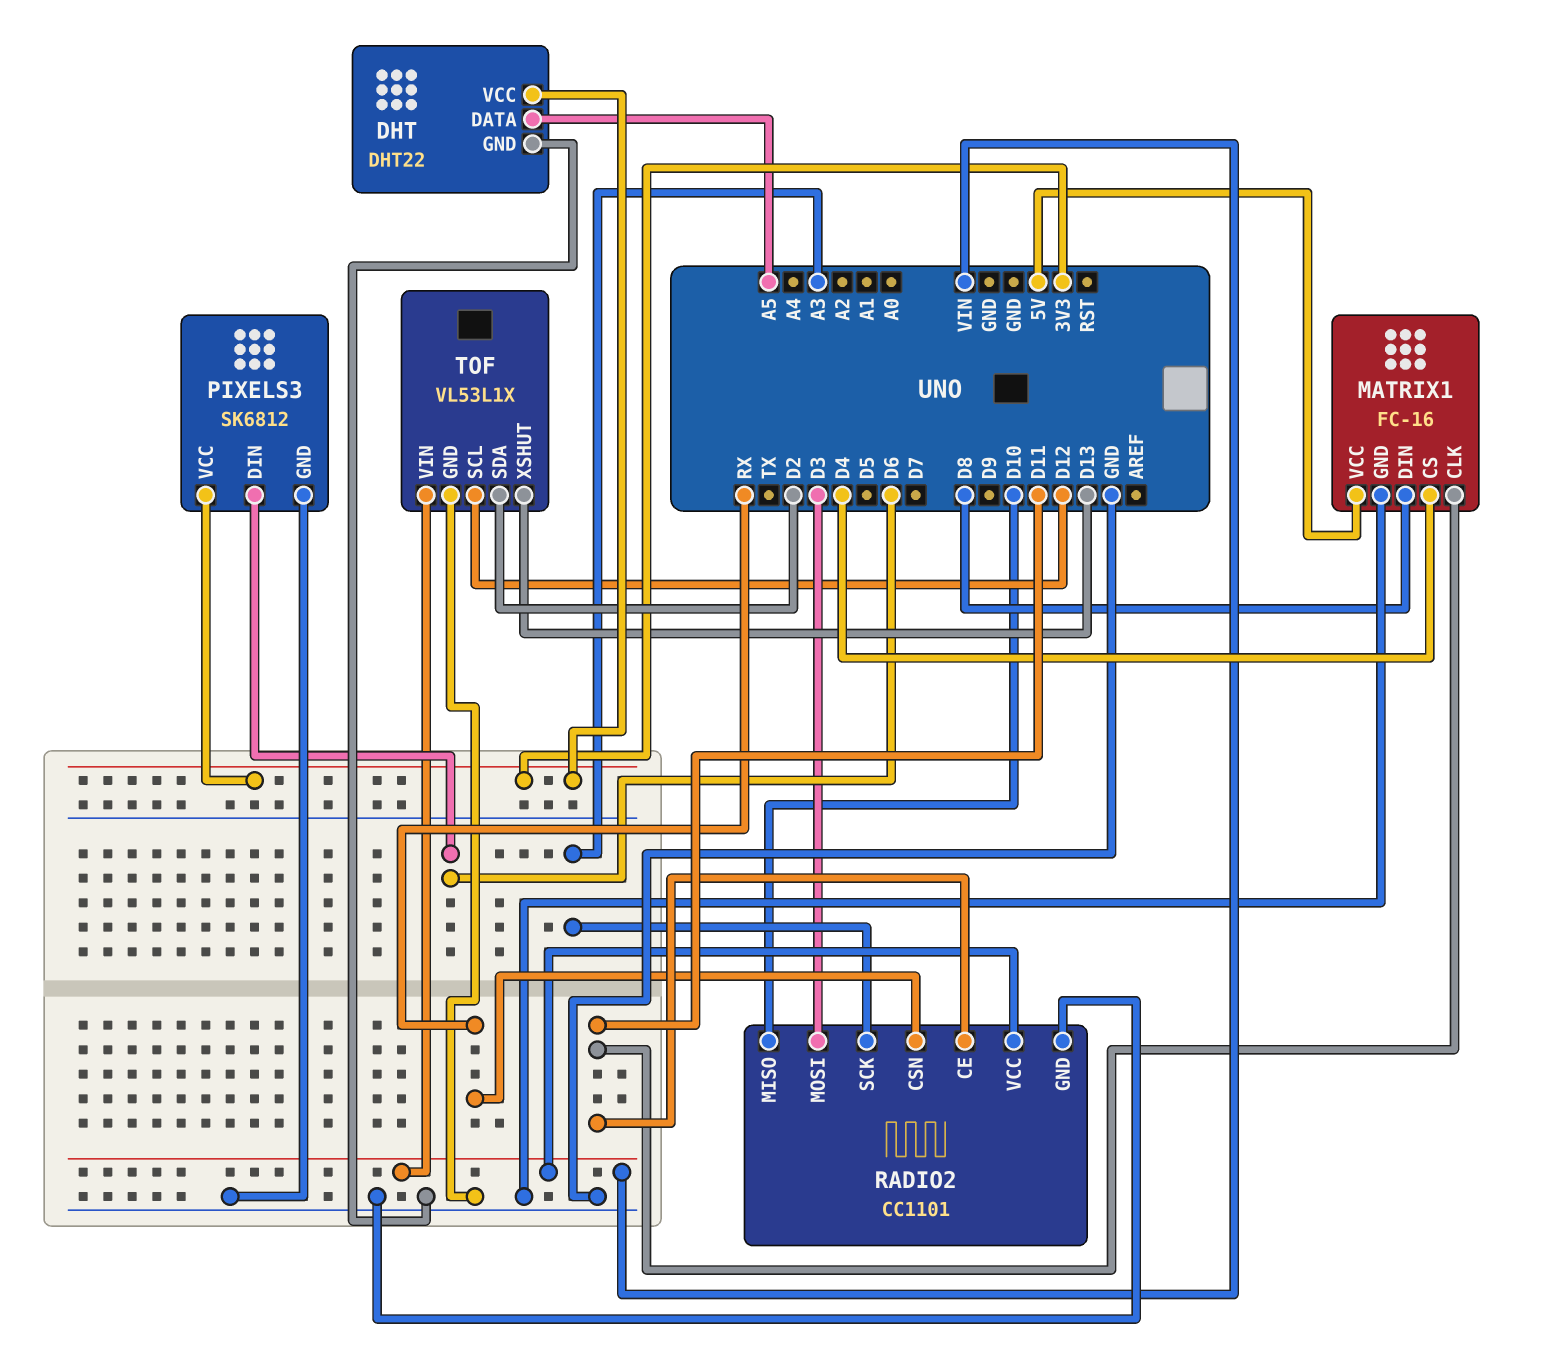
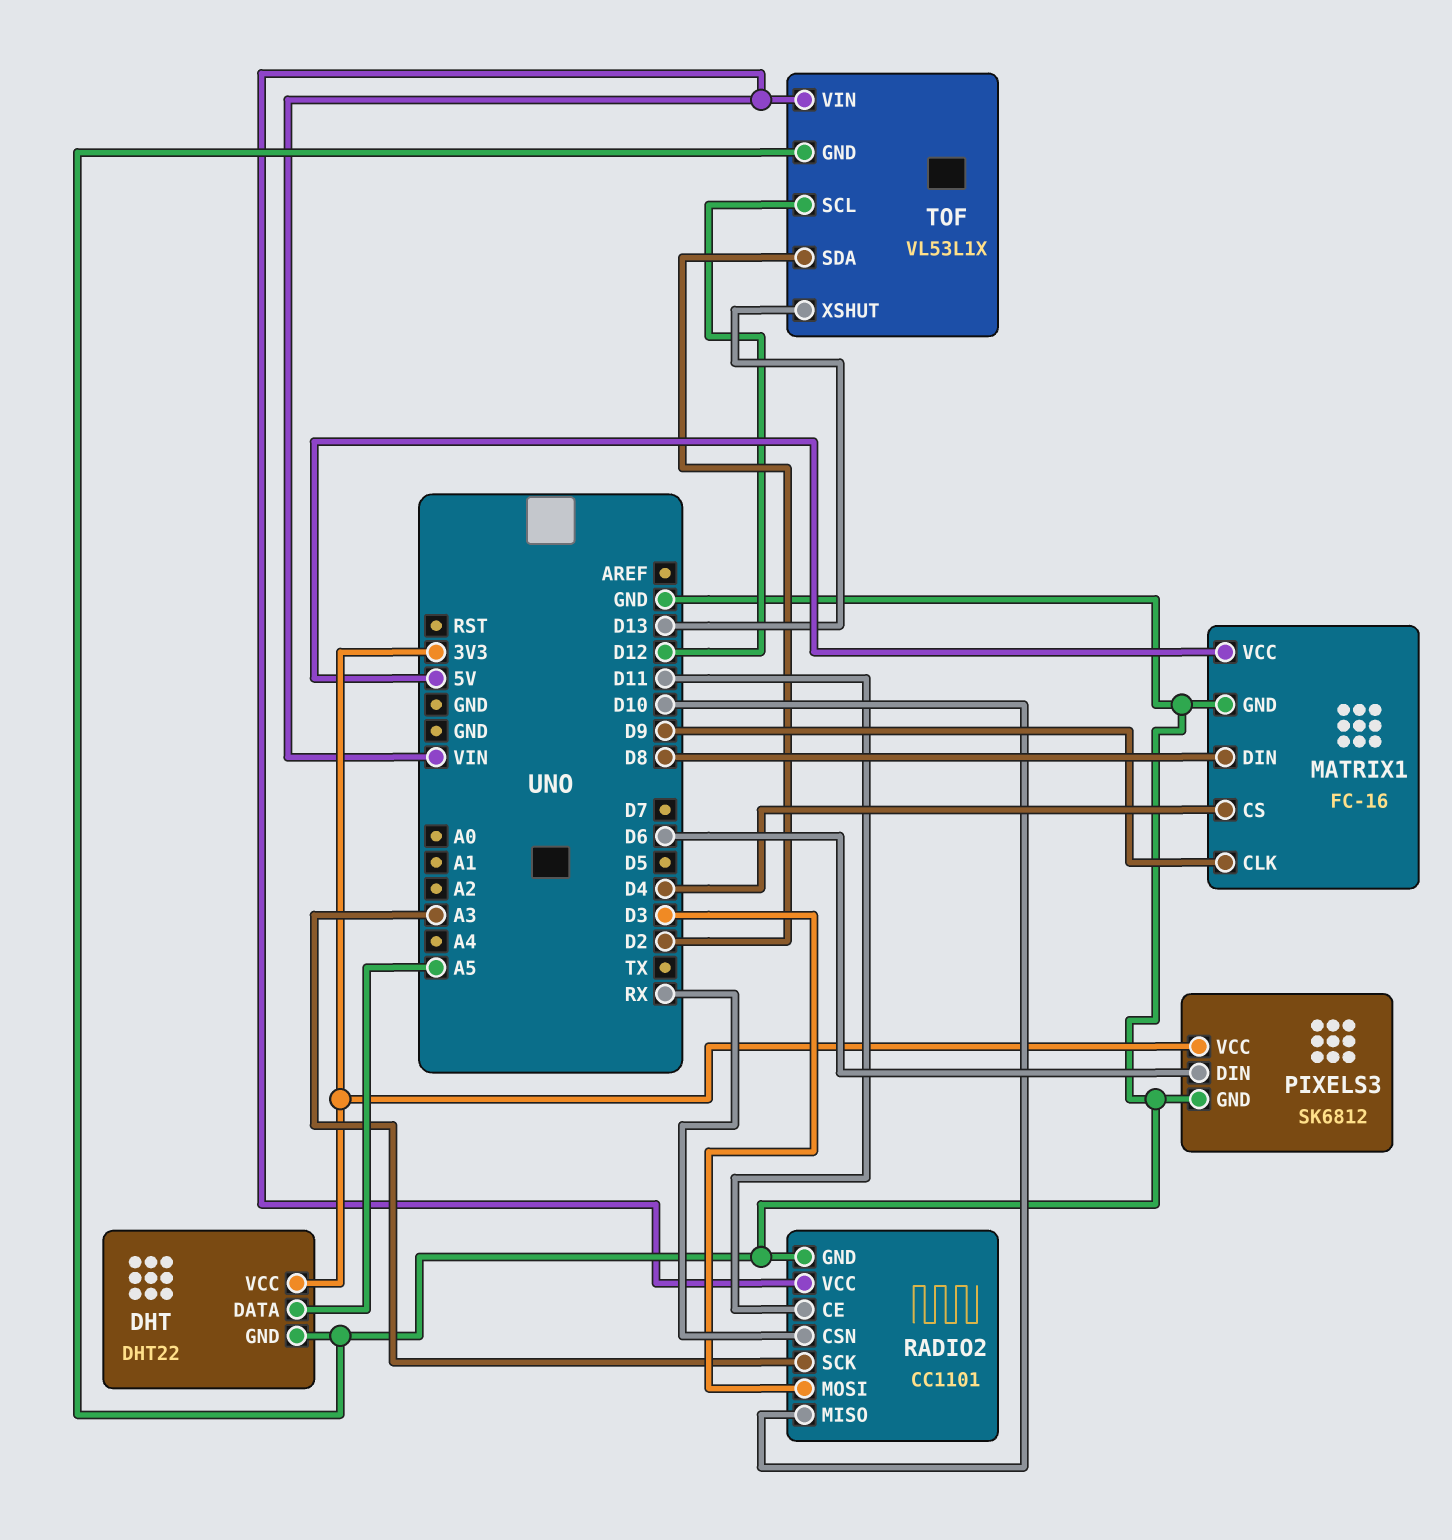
MATRIX1 pin CLK: D11 -> D9

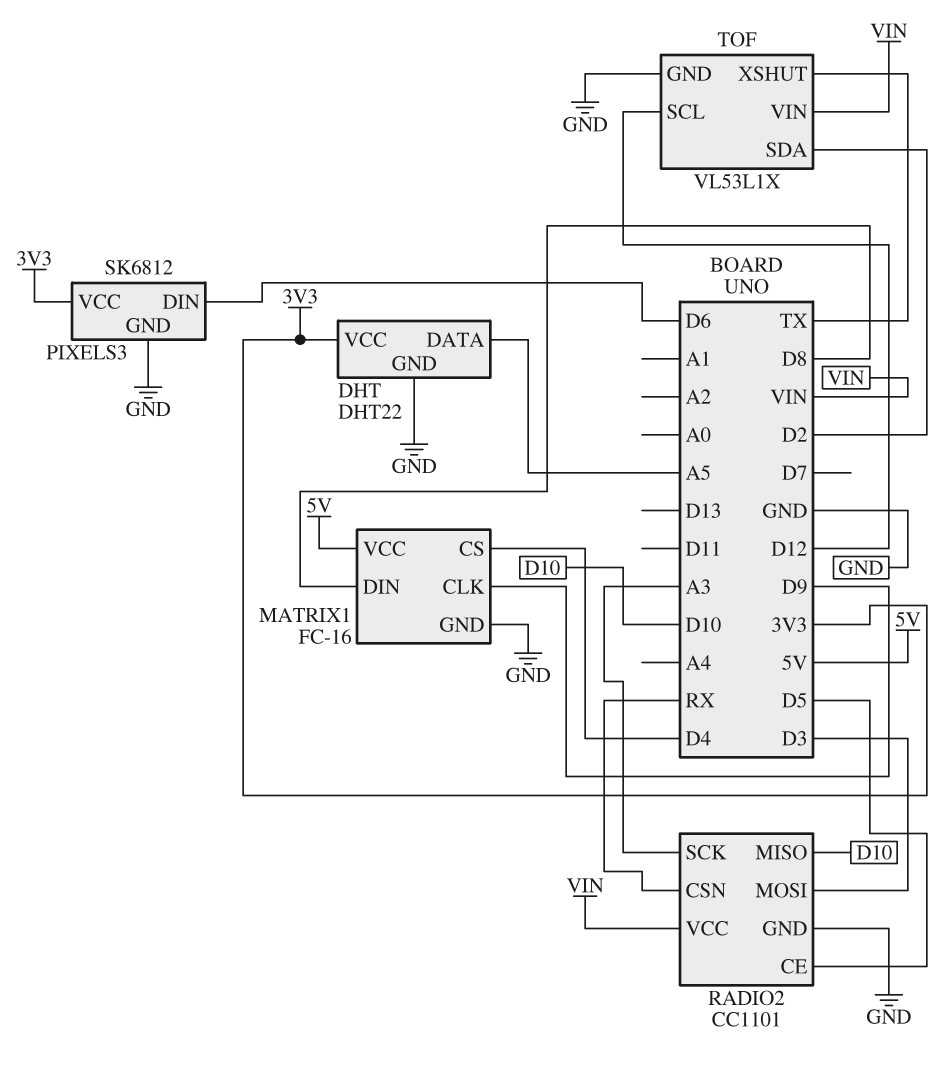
RADIO2 pin CE: D11 -> D5
TOF pin XSHUT: D13 -> TX

